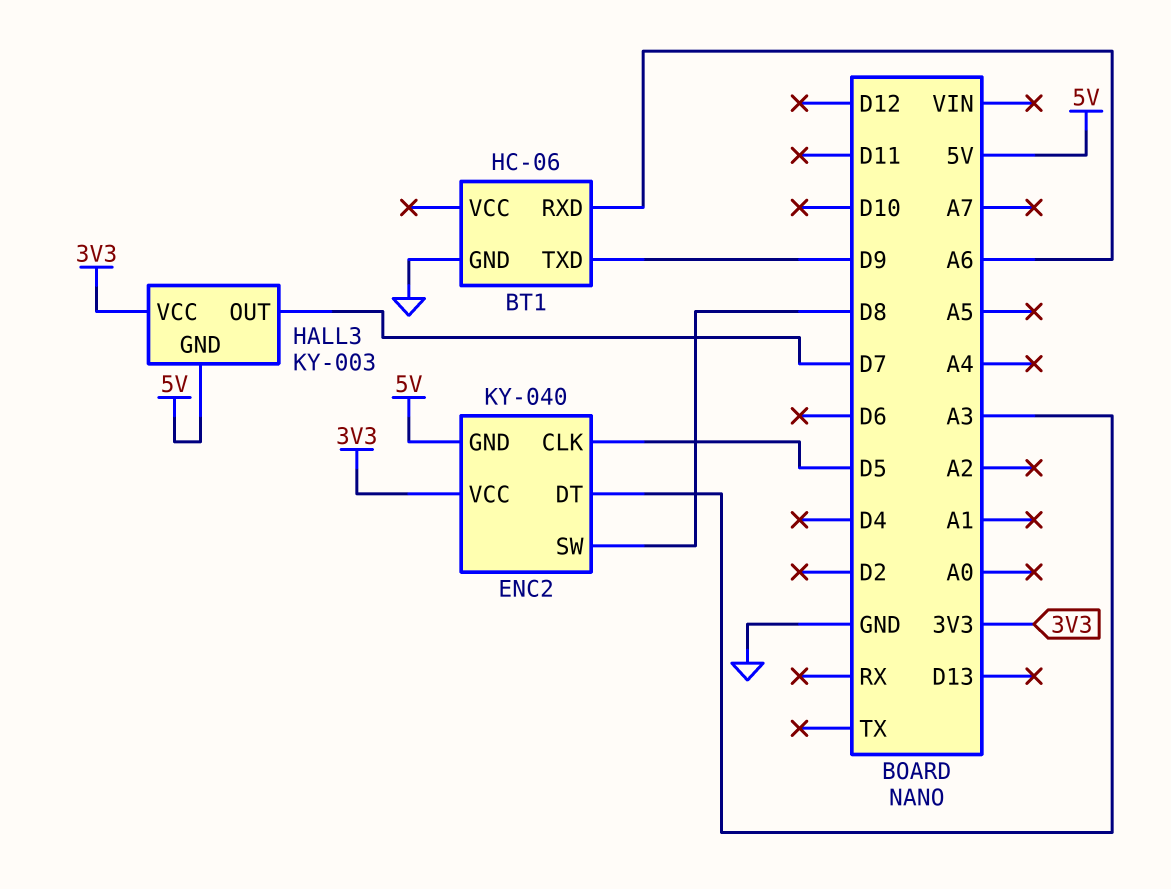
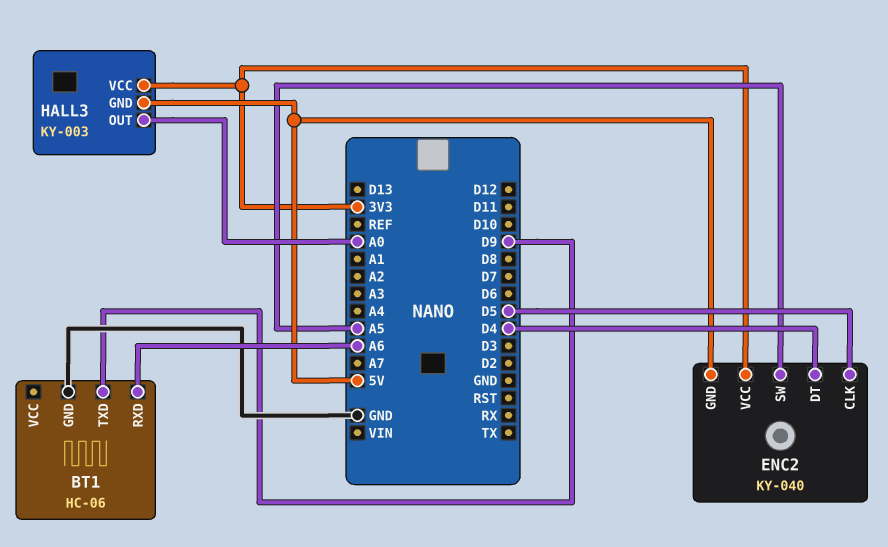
ENC2 pin DT: A3 -> D4
ENC2 pin SW: D8 -> A5
HALL3 pin OUT: D7 -> A0

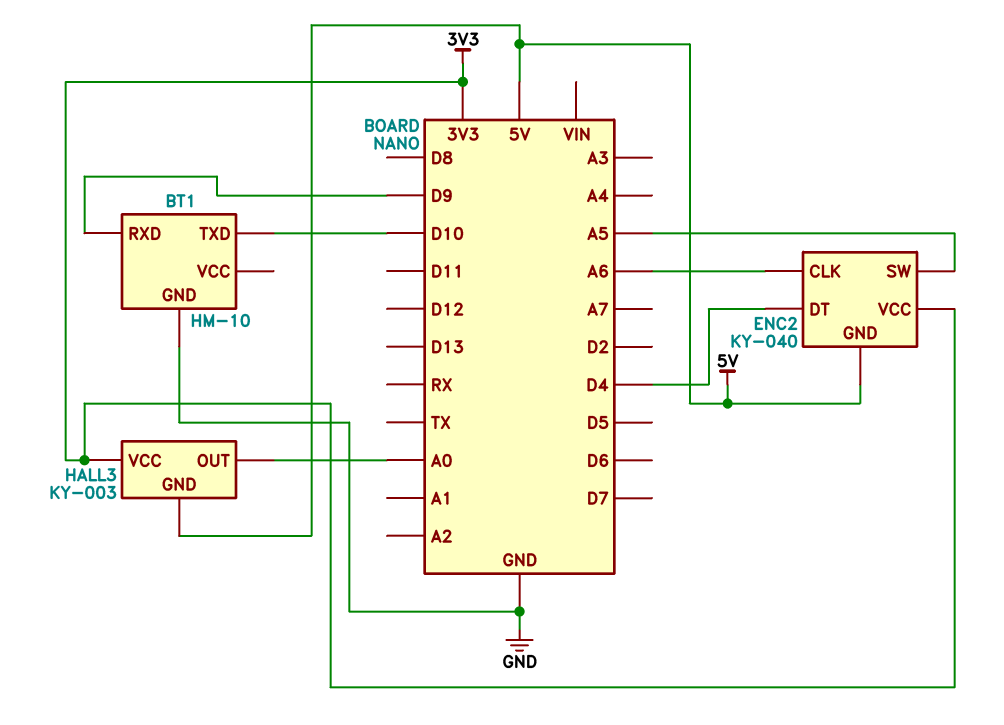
BT1: HC-06 -> HM-10
BT1 pin RXD: A6 -> D9
BT1 pin TXD: D9 -> D10
ENC2 pin CLK: D5 -> A6

